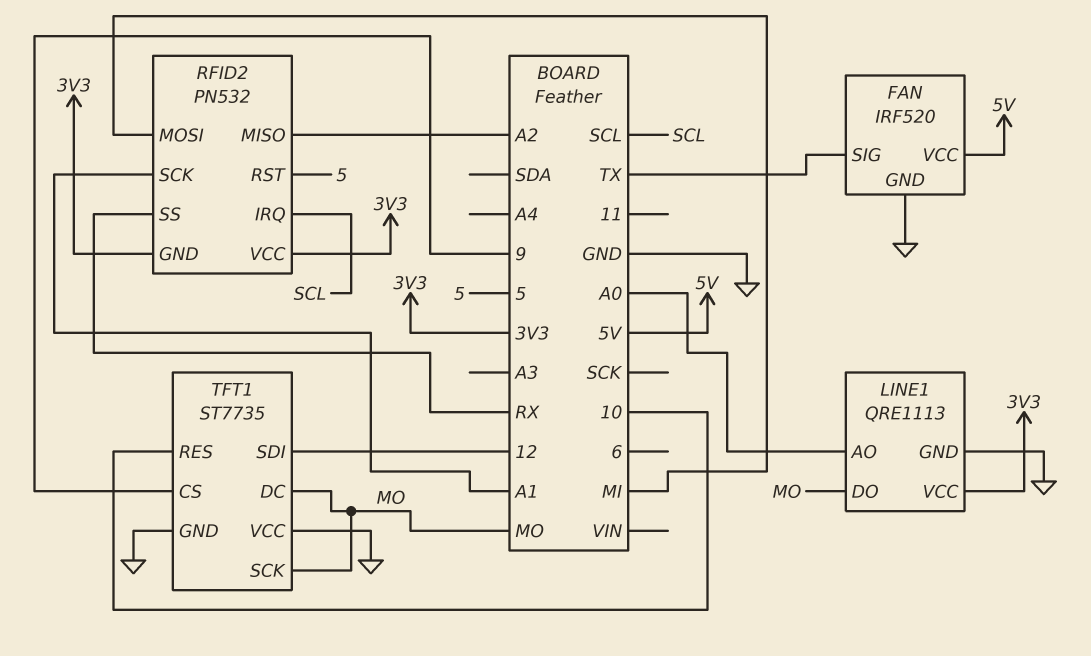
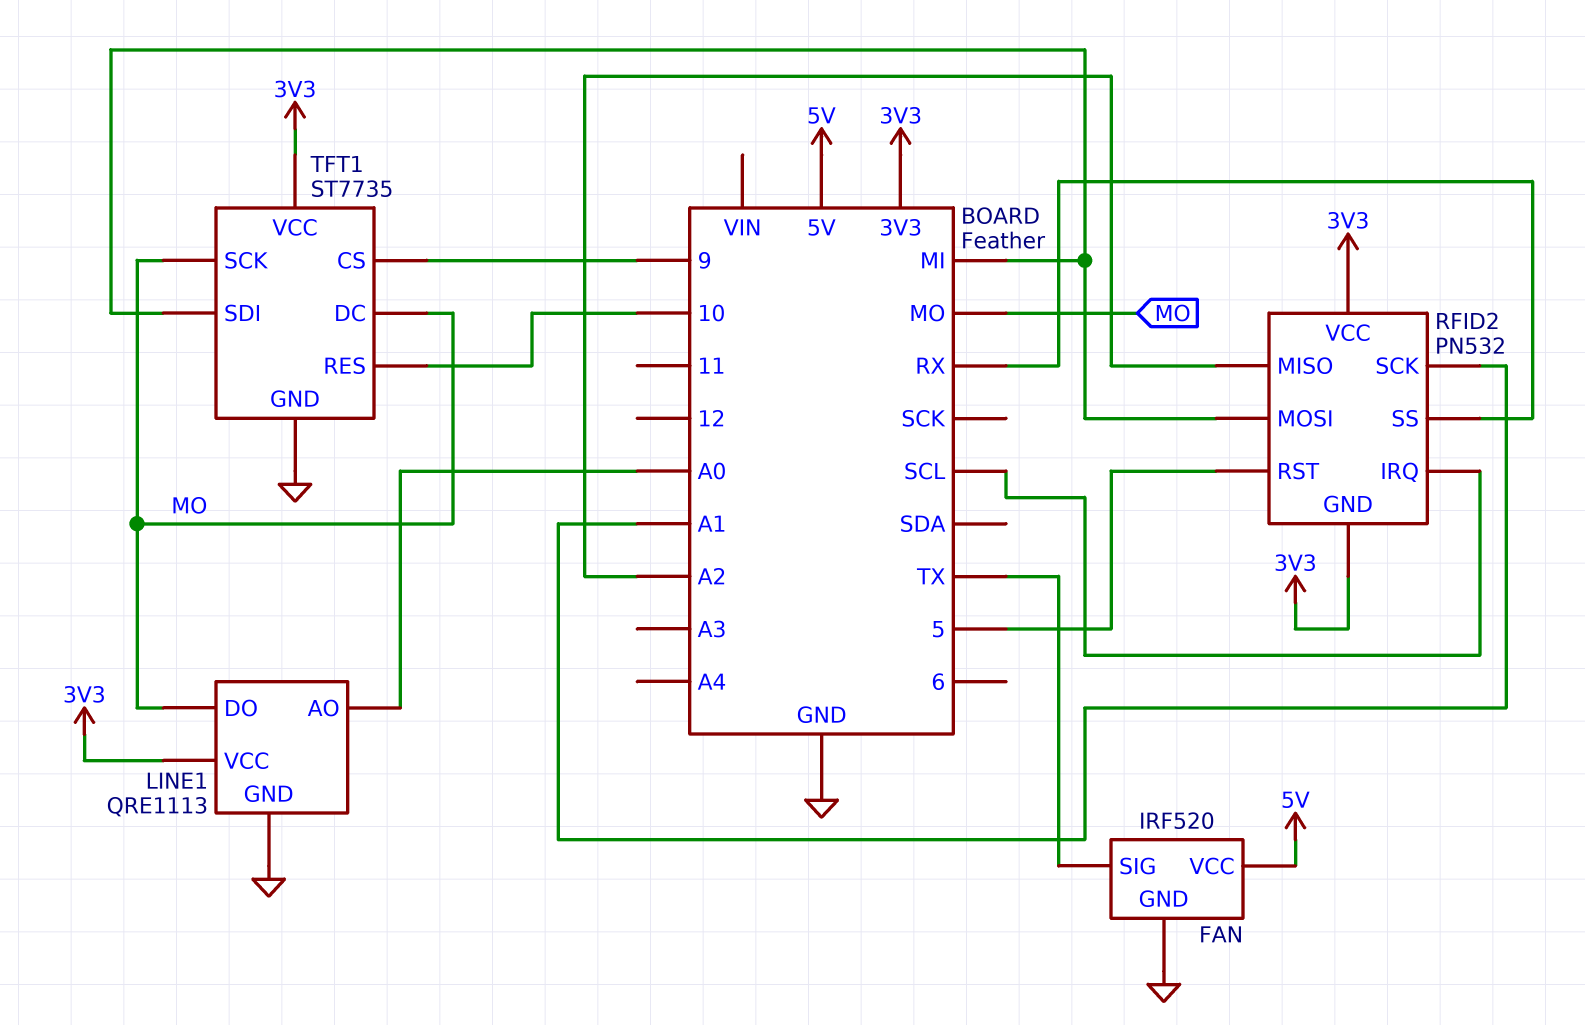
TFT1 pin SDI: 12 -> MI
TFT1 pin VCC: GND -> 3V3

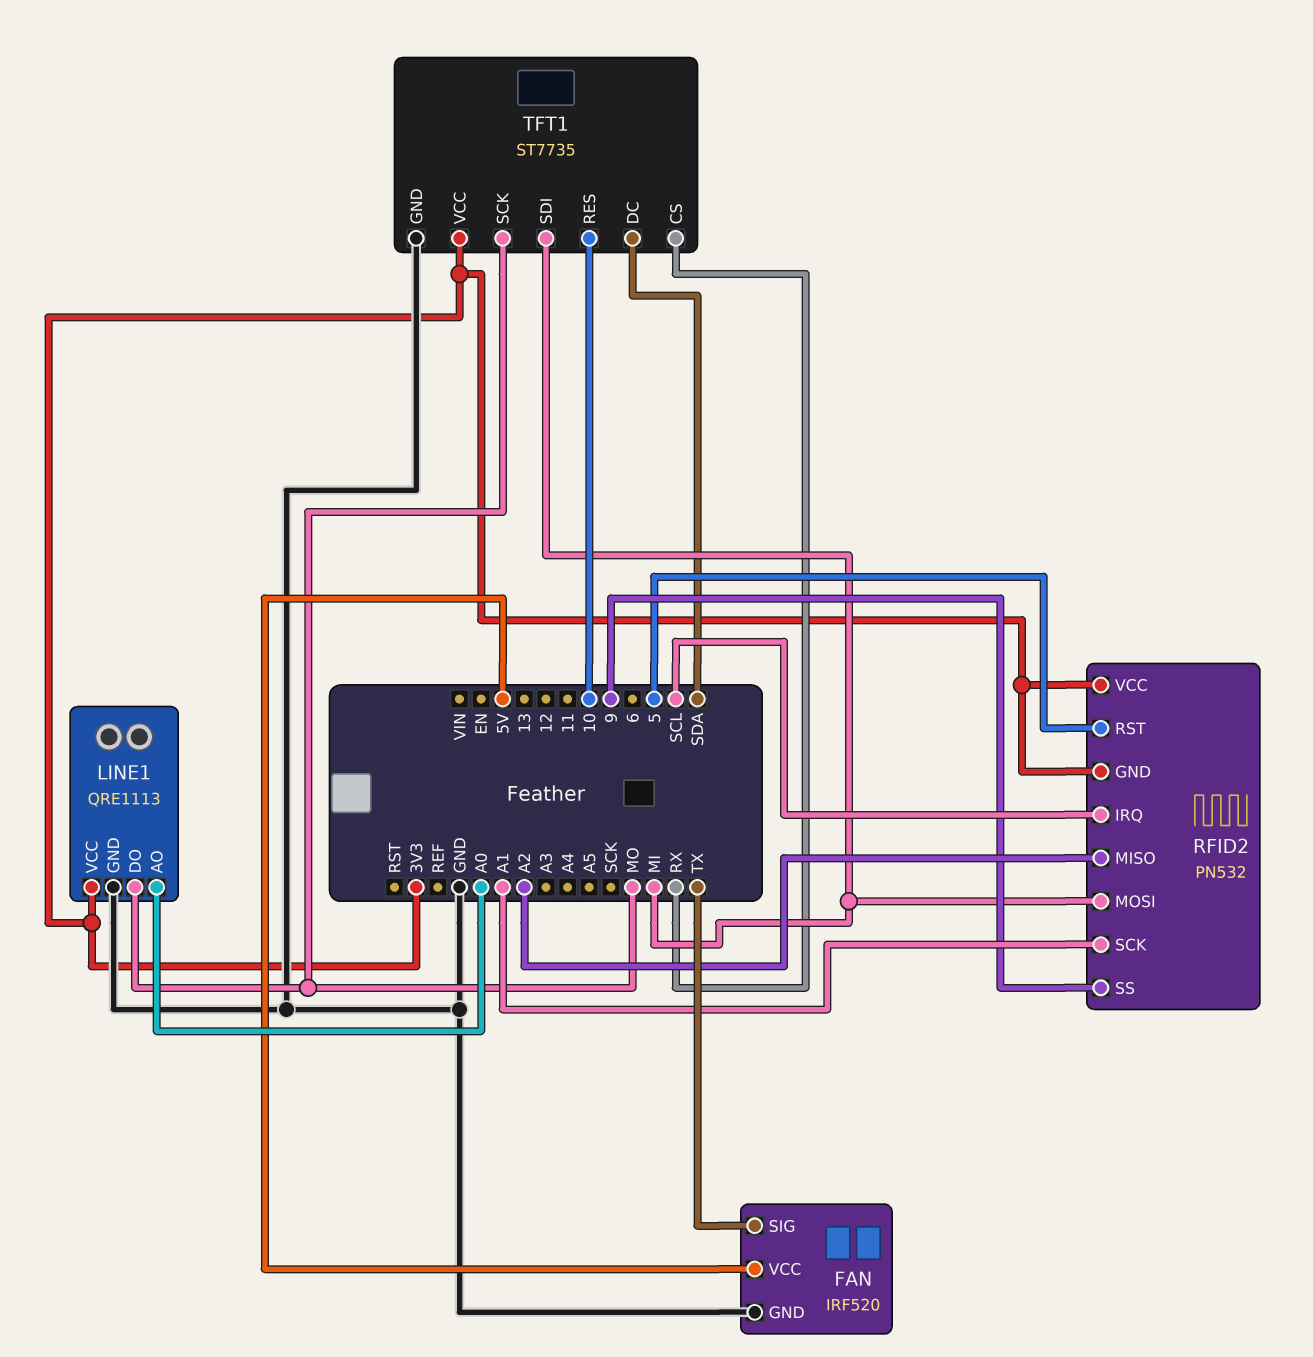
RFID2 pin SS: RX -> 9
TFT1 pin CS: 9 -> RX
TFT1 pin DC: MO -> SDA

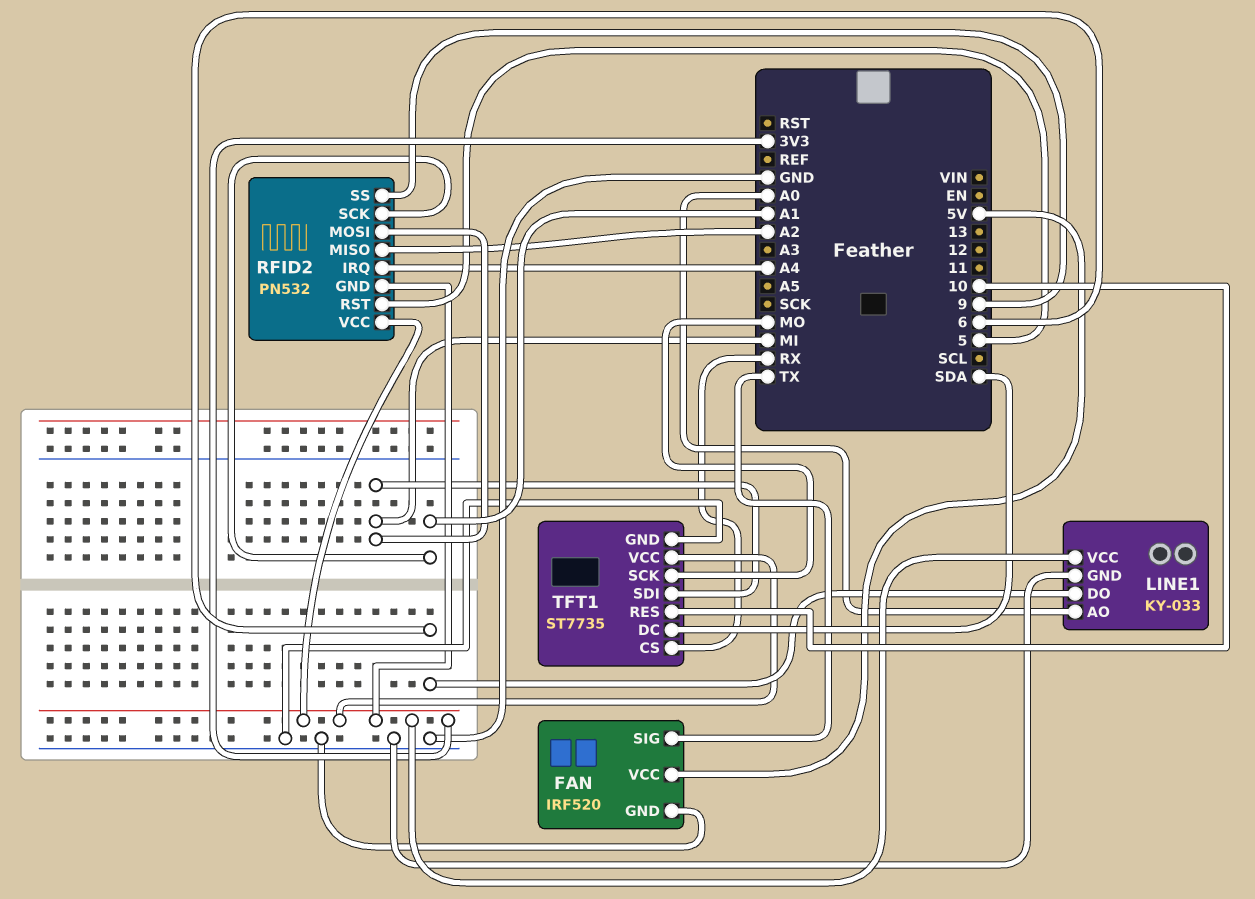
LINE1: QRE1113 -> KY-033
LINE1 pin DO: MO -> 6
RFID2 pin IRQ: SCL -> A4

